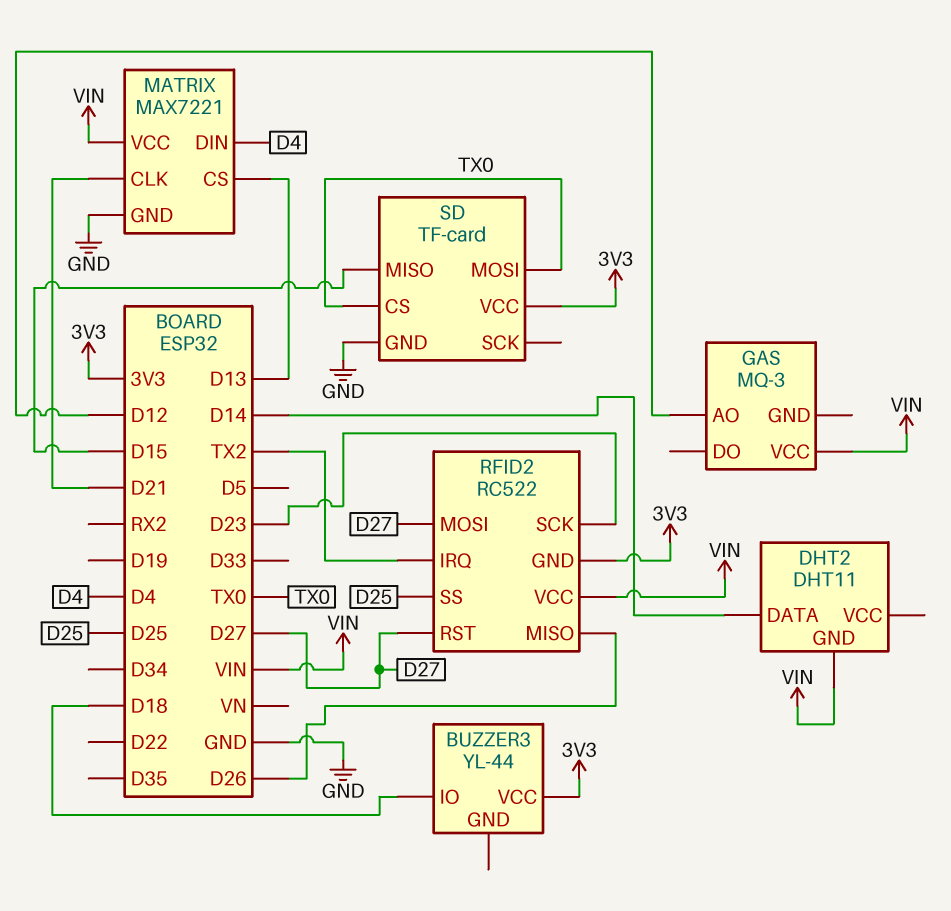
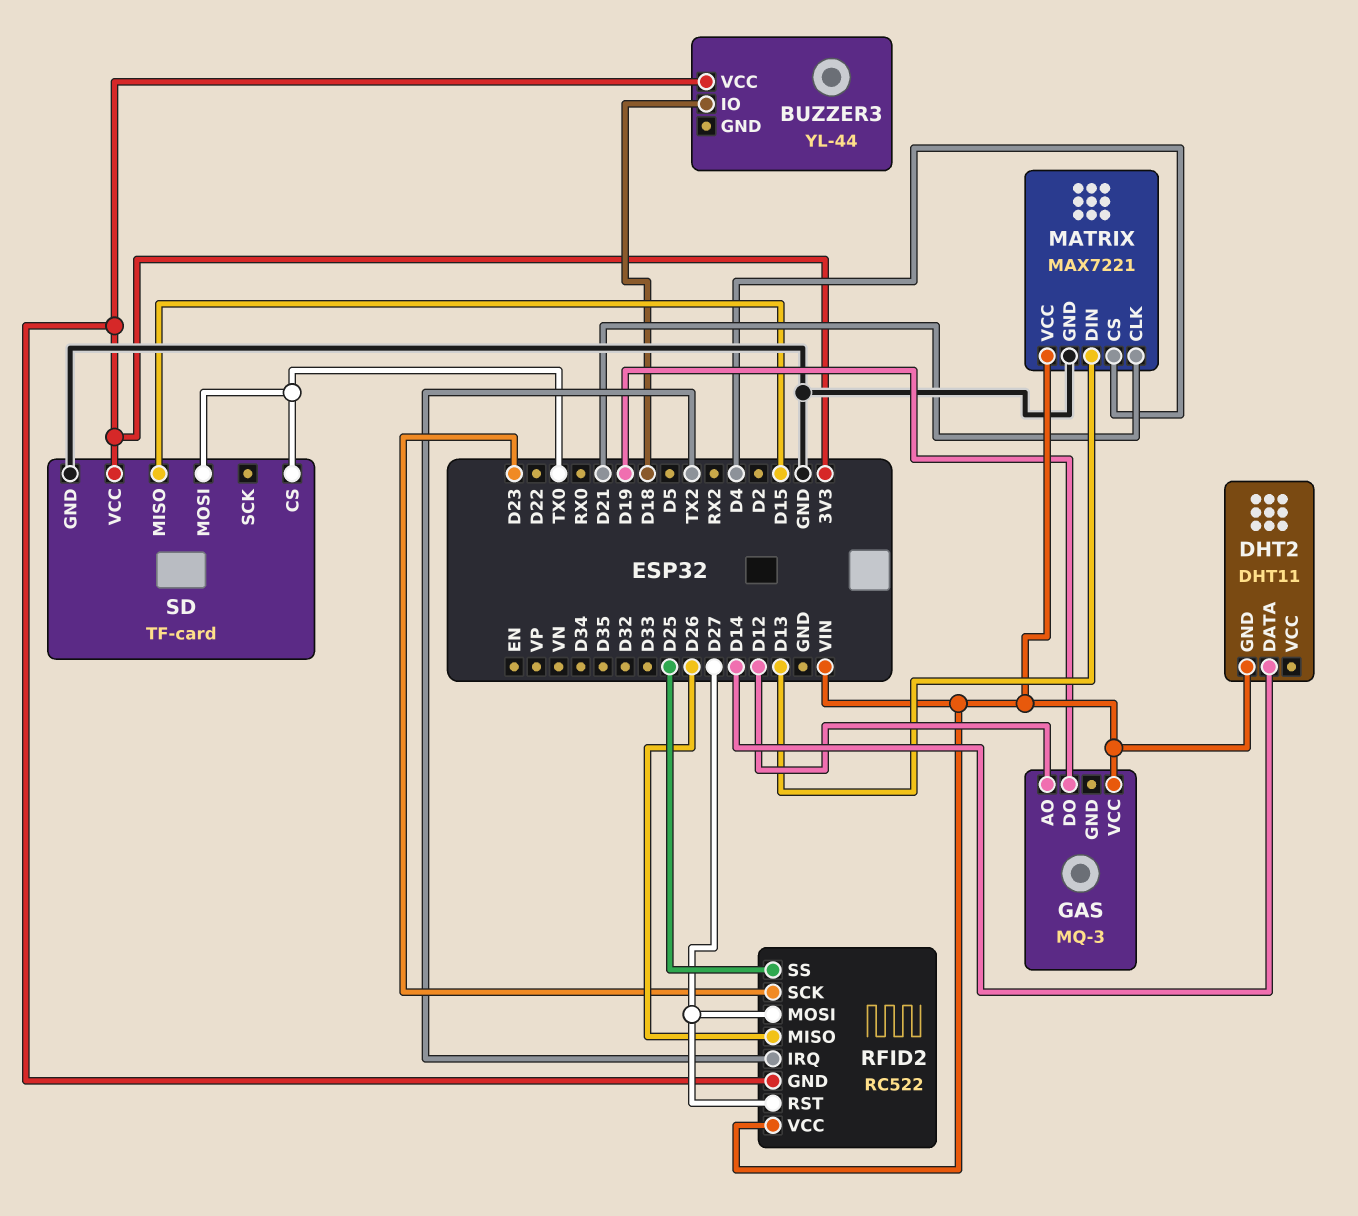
GAS pin DO: none -> D19
MATRIX pin CS: D13 -> D4
MATRIX pin DIN: D4 -> D13

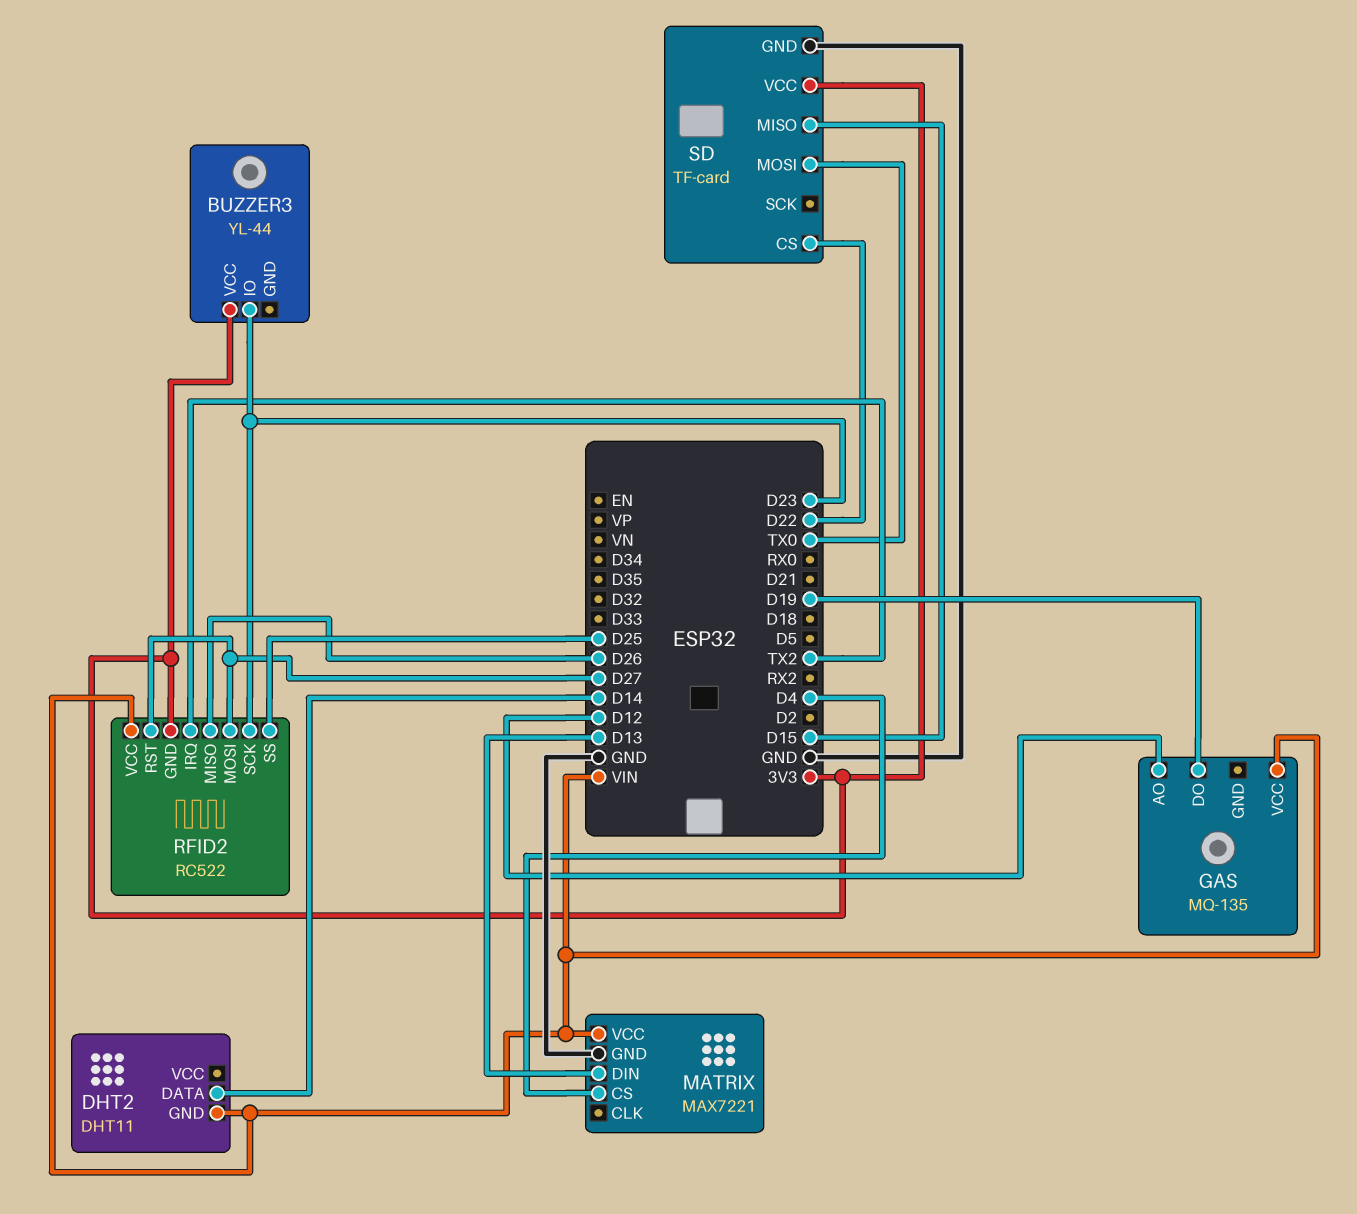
BUZZER3 pin IO: D18 -> D23
GAS: MQ-3 -> MQ-135
MATRIX pin CLK: D21 -> none
SD pin CS: TX0 -> D22

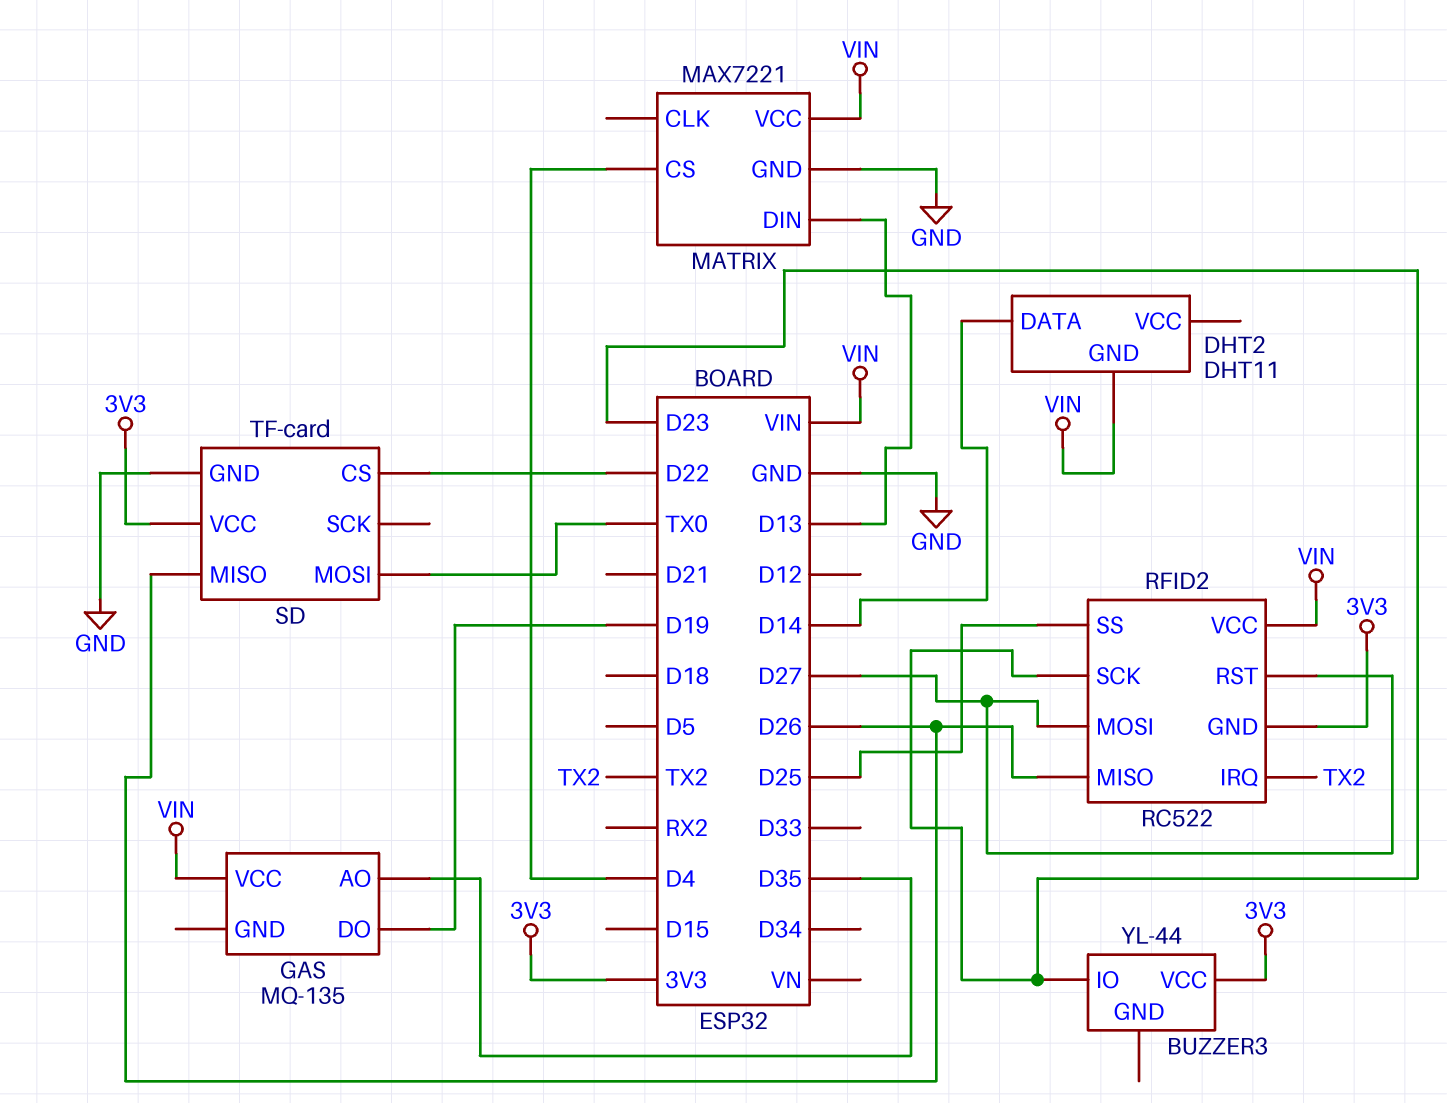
GAS pin AO: D12 -> D35
SD pin MISO: D15 -> D26

